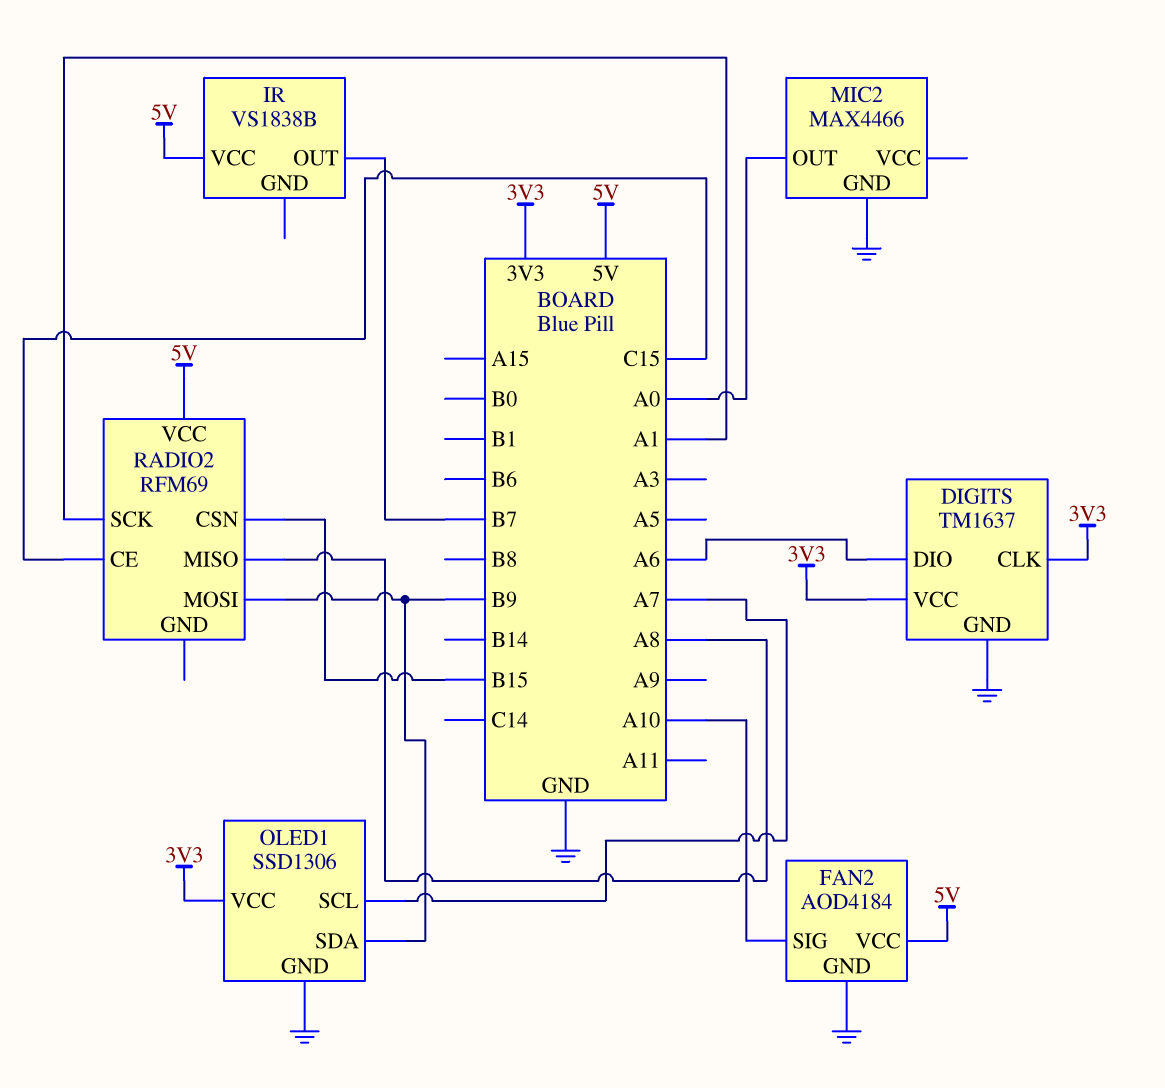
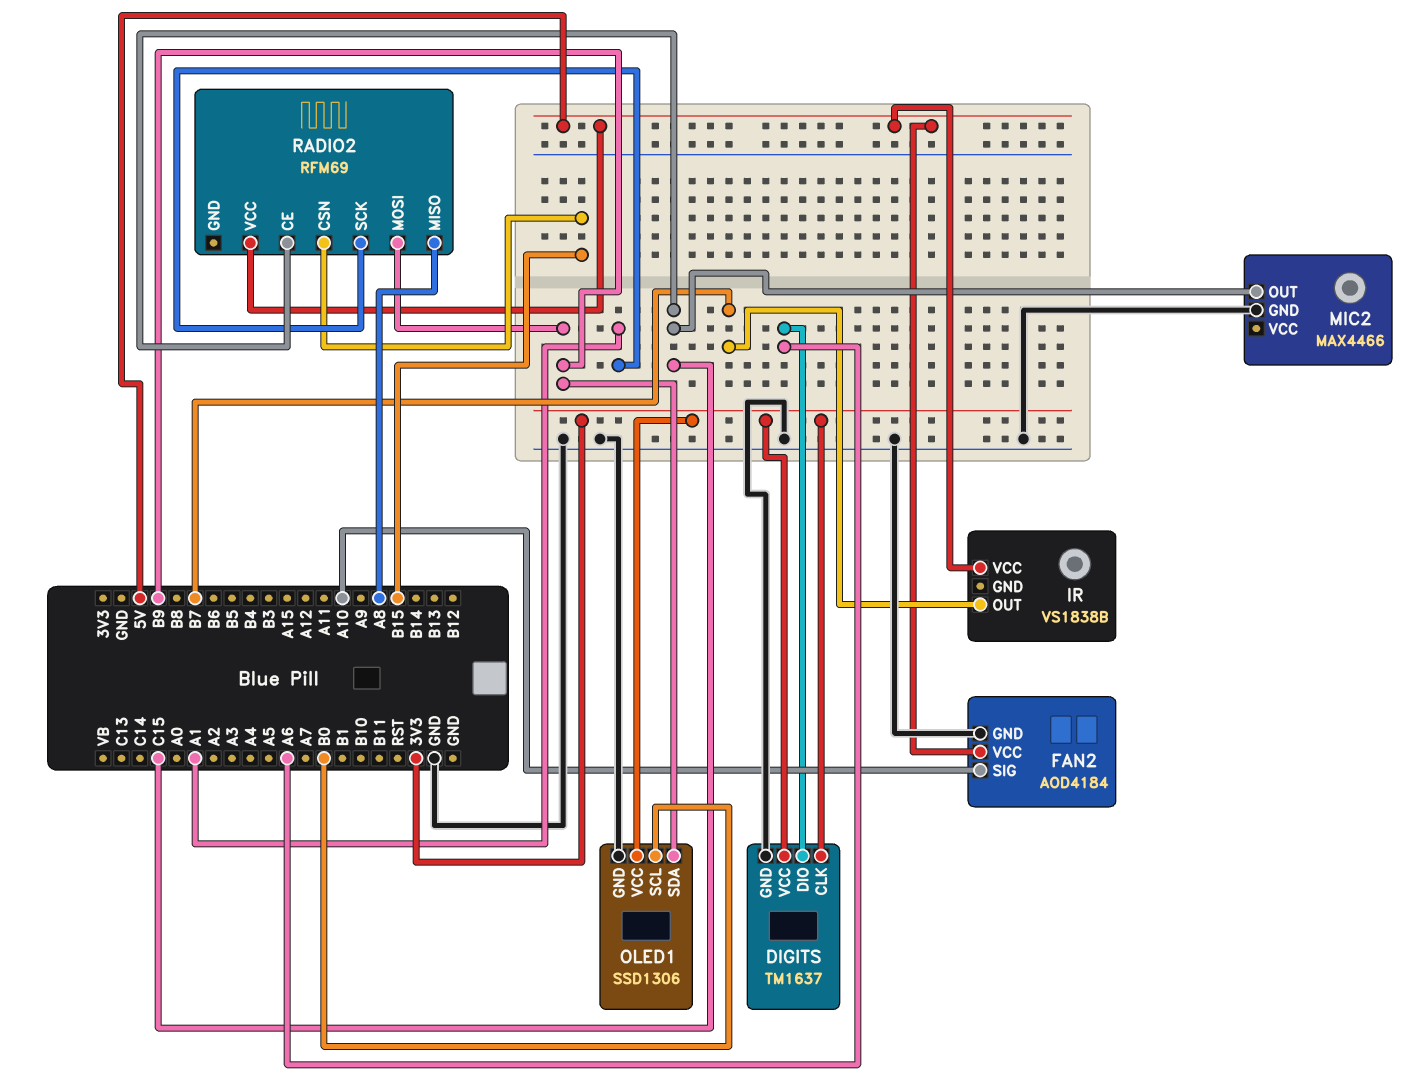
MIC2 pin OUT: A0 -> C15
OLED1 pin SCL: A7 -> B0

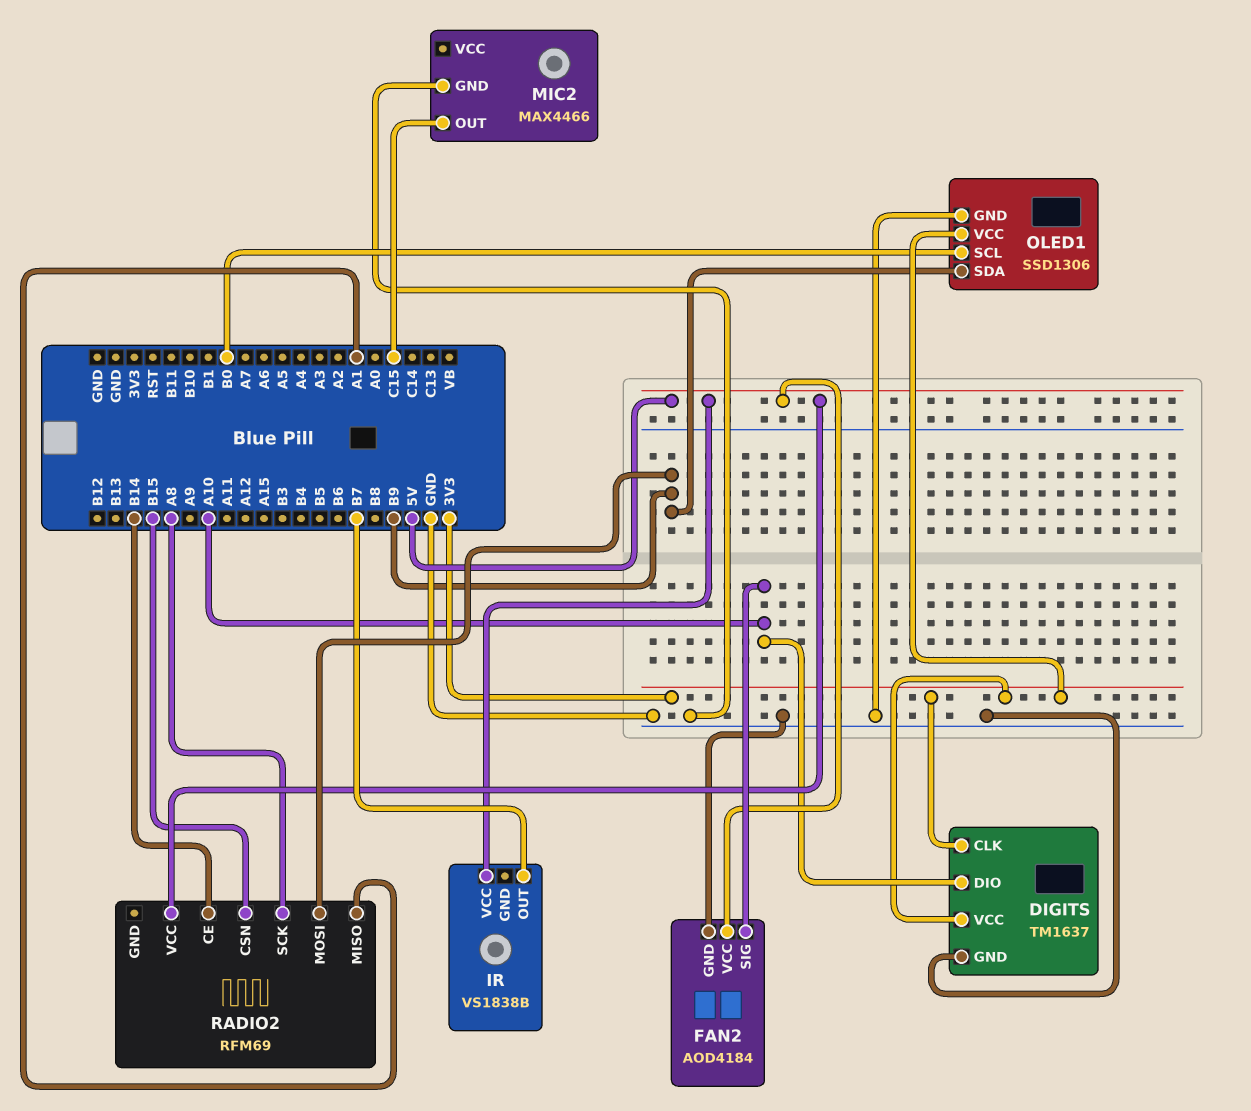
DIGITS pin DIO: A6 -> A10
RADIO2 pin CE: C15 -> B14
RADIO2 pin MISO: A8 -> A1
RADIO2 pin SCK: A1 -> A8

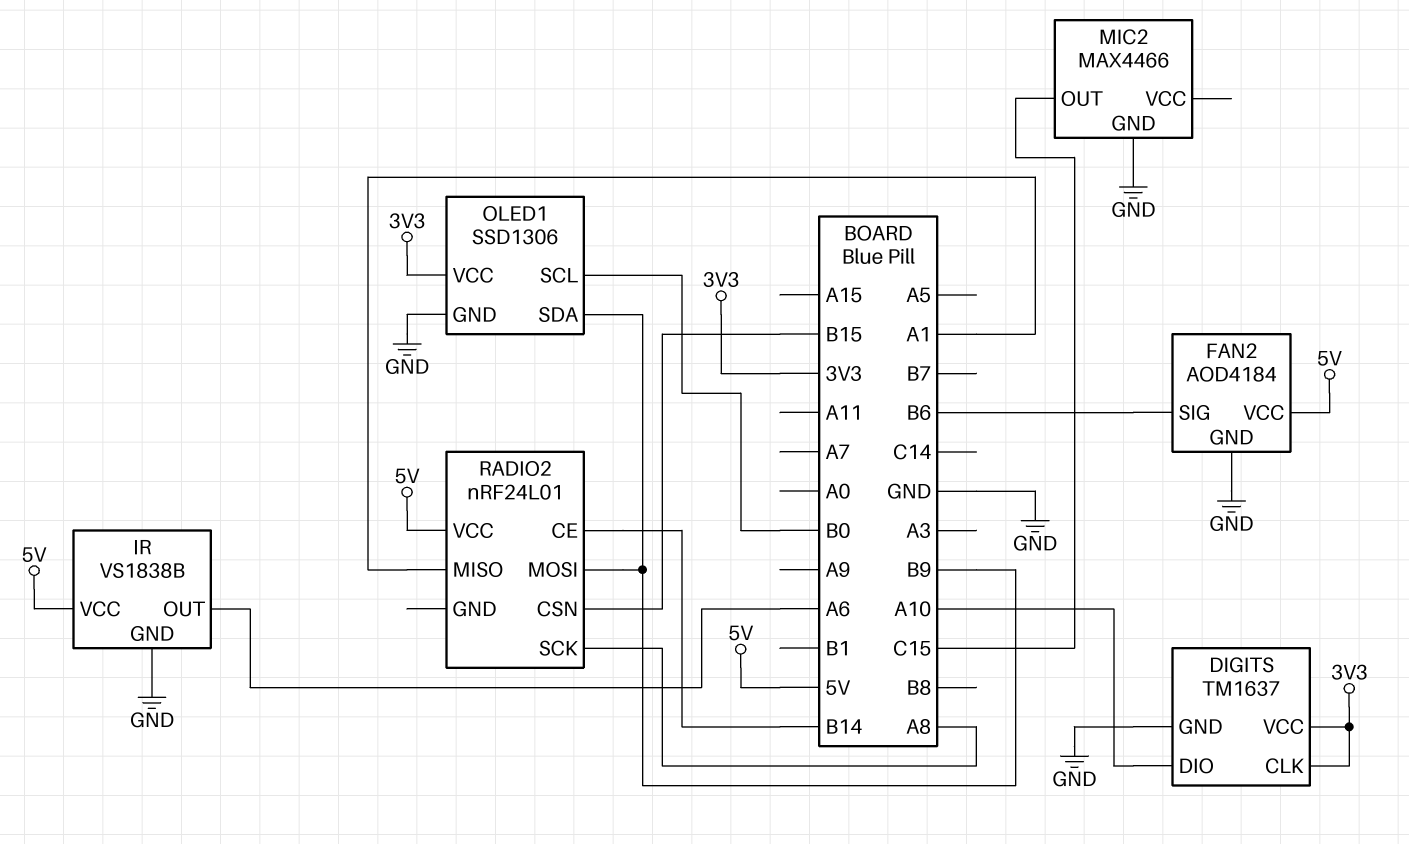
FAN2 pin SIG: A10 -> B6
IR pin GND: none -> GND
IR pin OUT: B7 -> A6
RADIO2: RFM69 -> nRF24L01

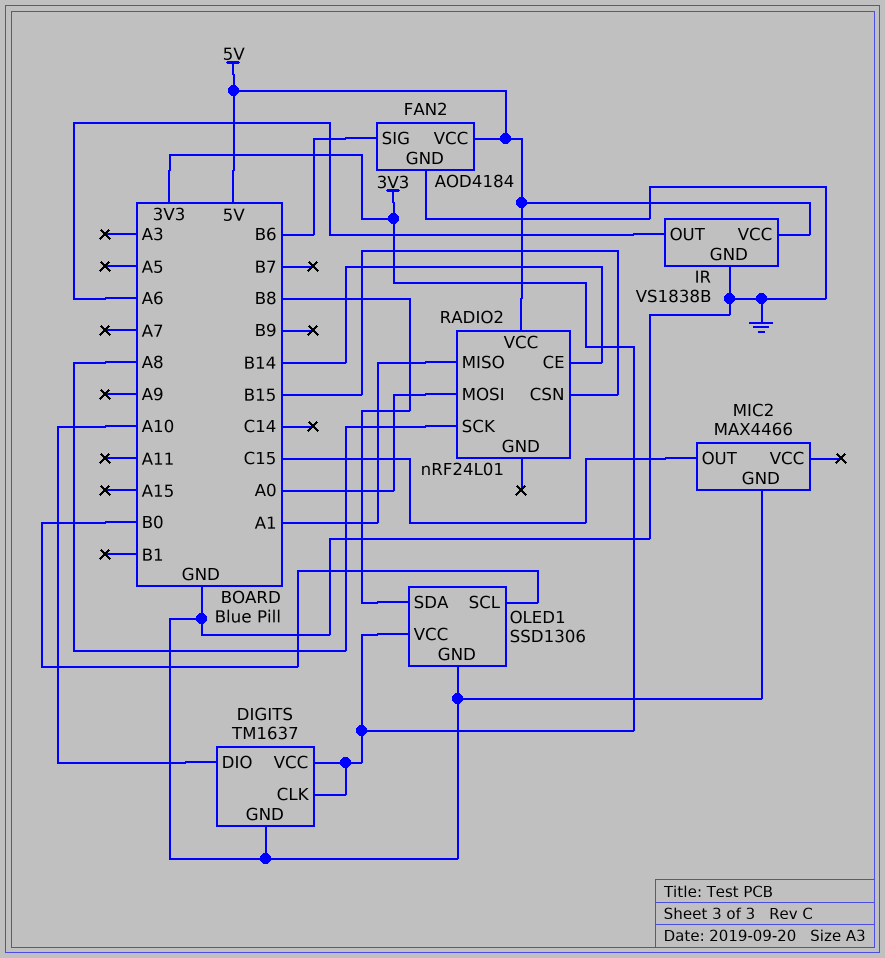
OLED1 pin SDA: B9 -> B8
RADIO2 pin MOSI: B9 -> A0

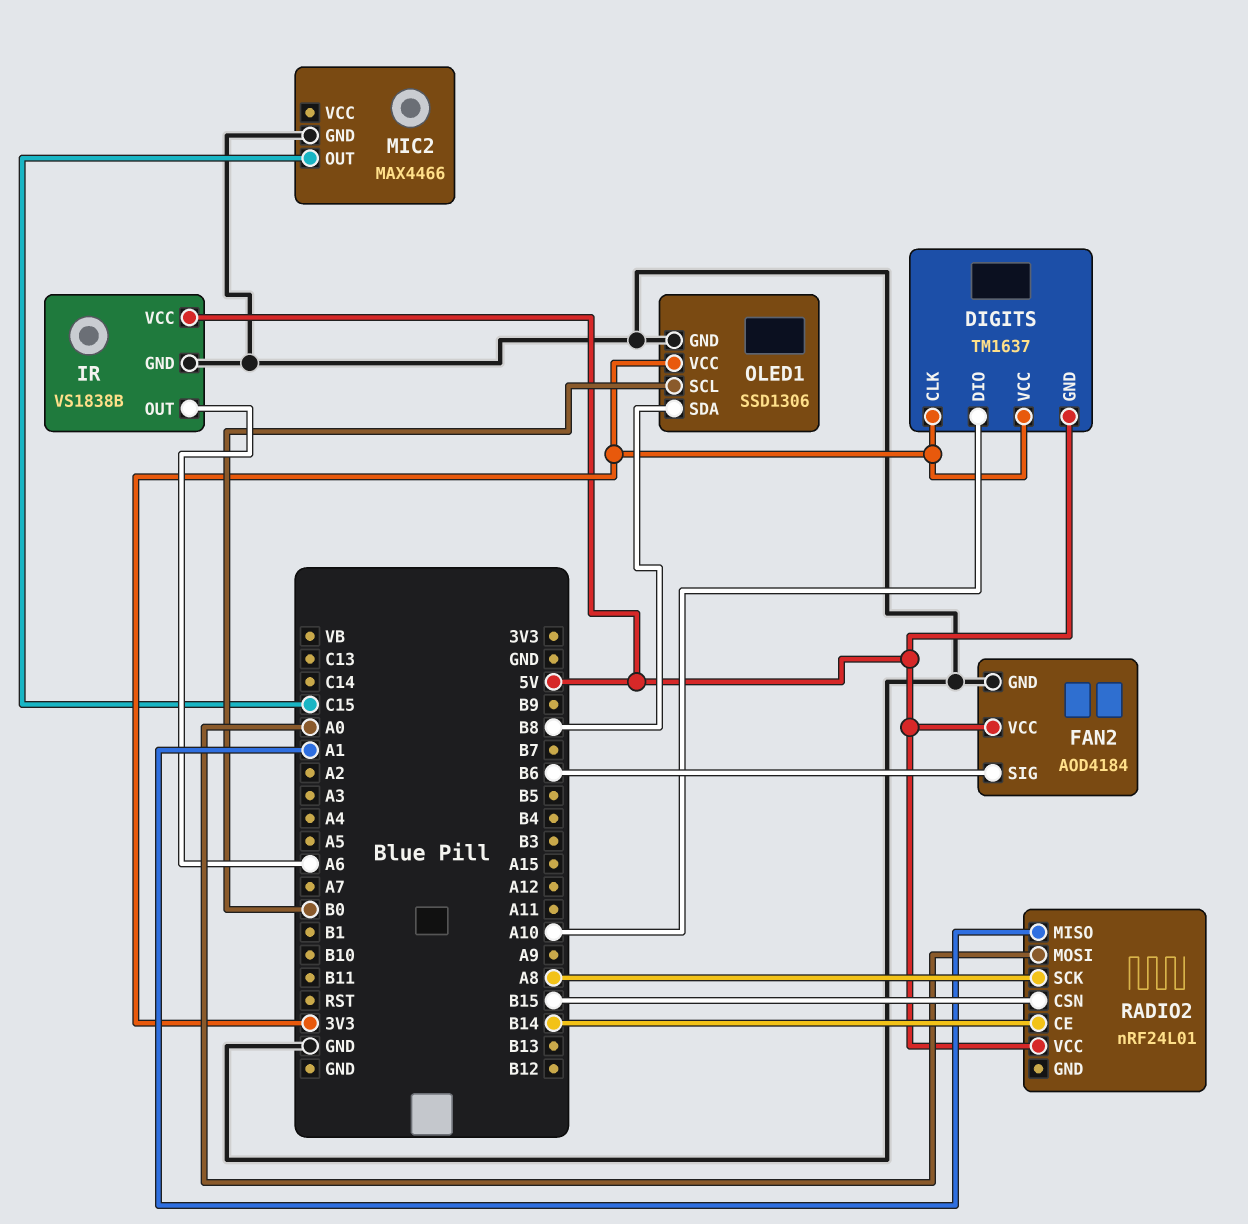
DIGITS pin GND: GND -> 5V

